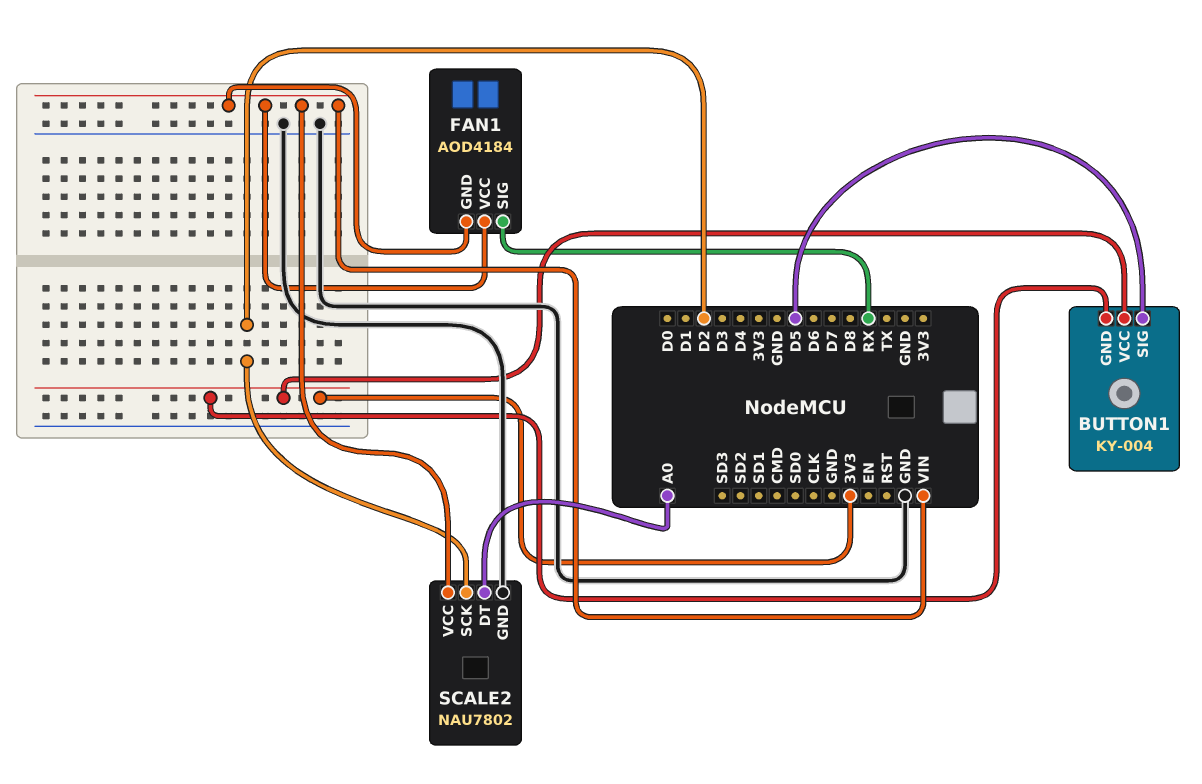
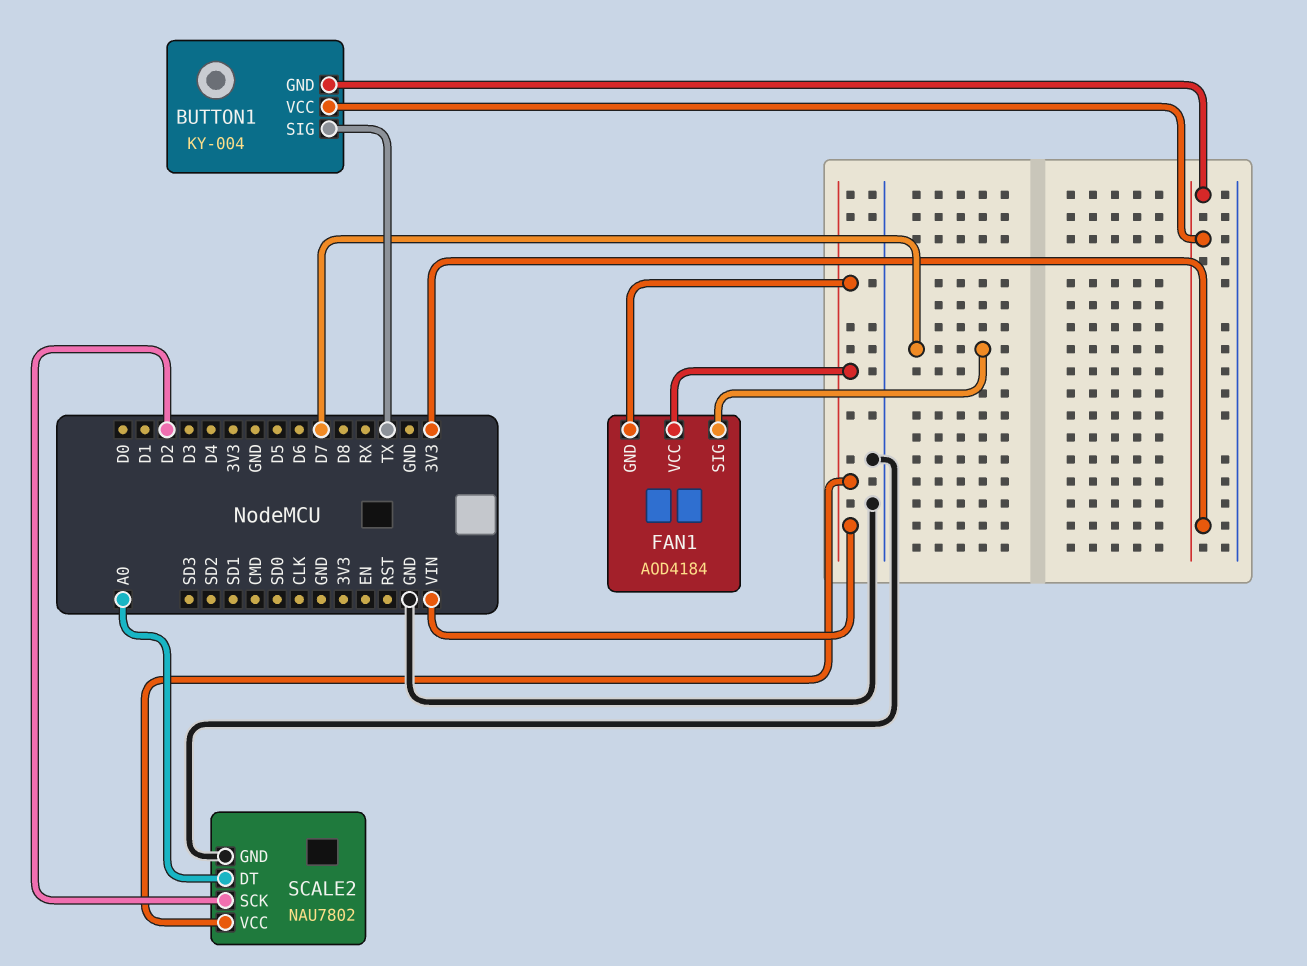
BUTTON1 pin SIG: D5 -> TX
FAN1 pin SIG: RX -> D7

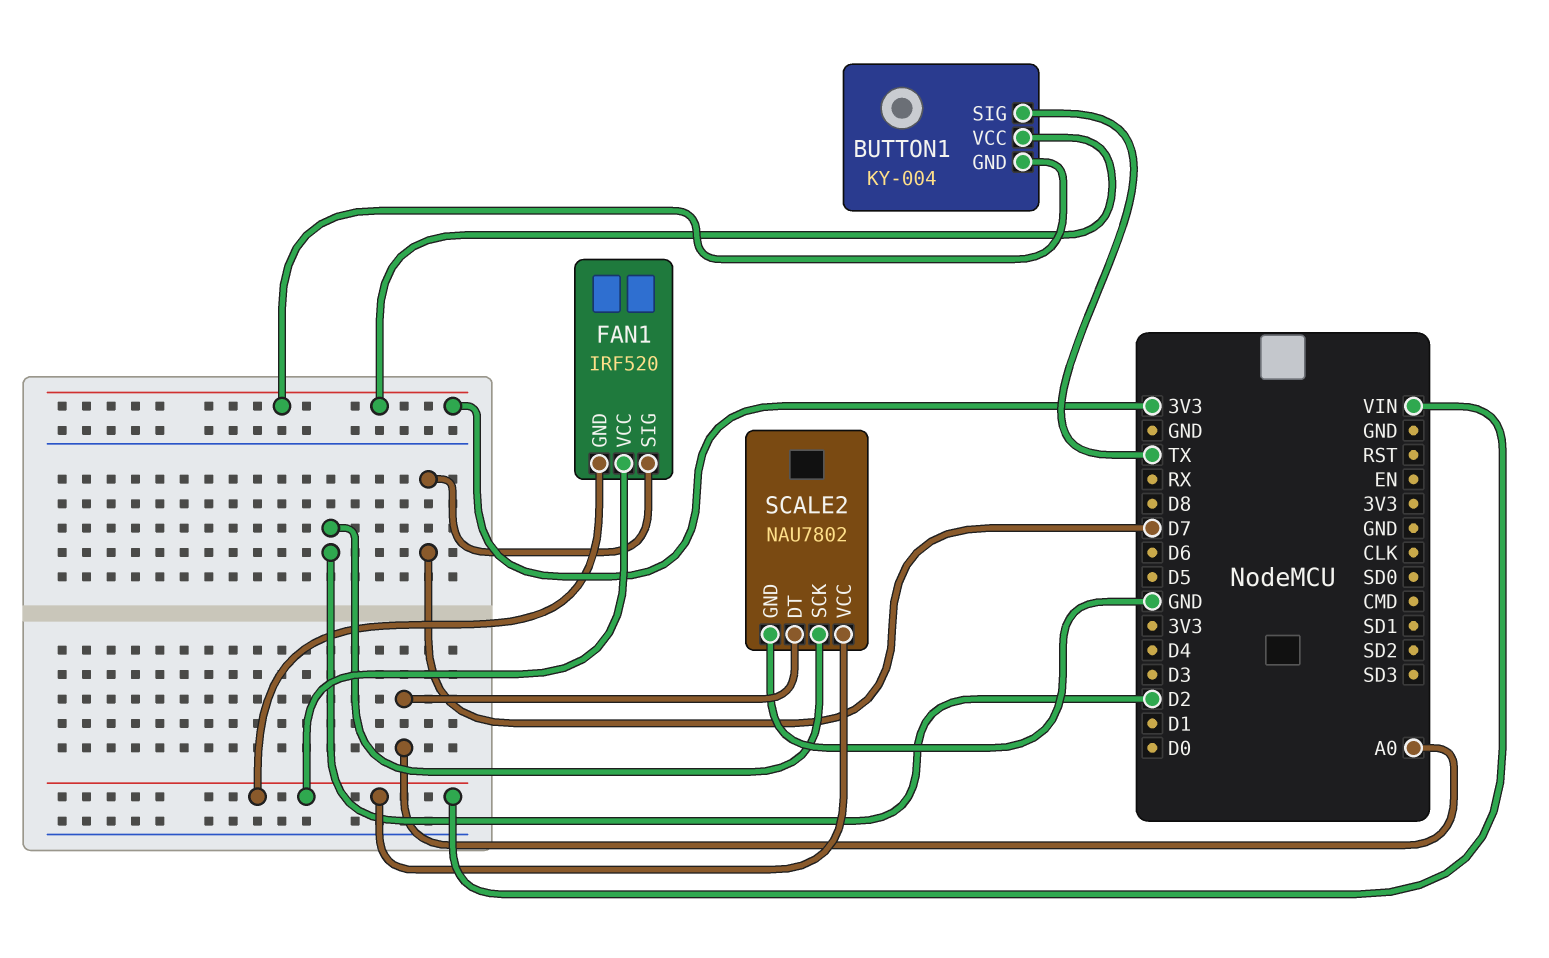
FAN1: AOD4184 -> IRF520

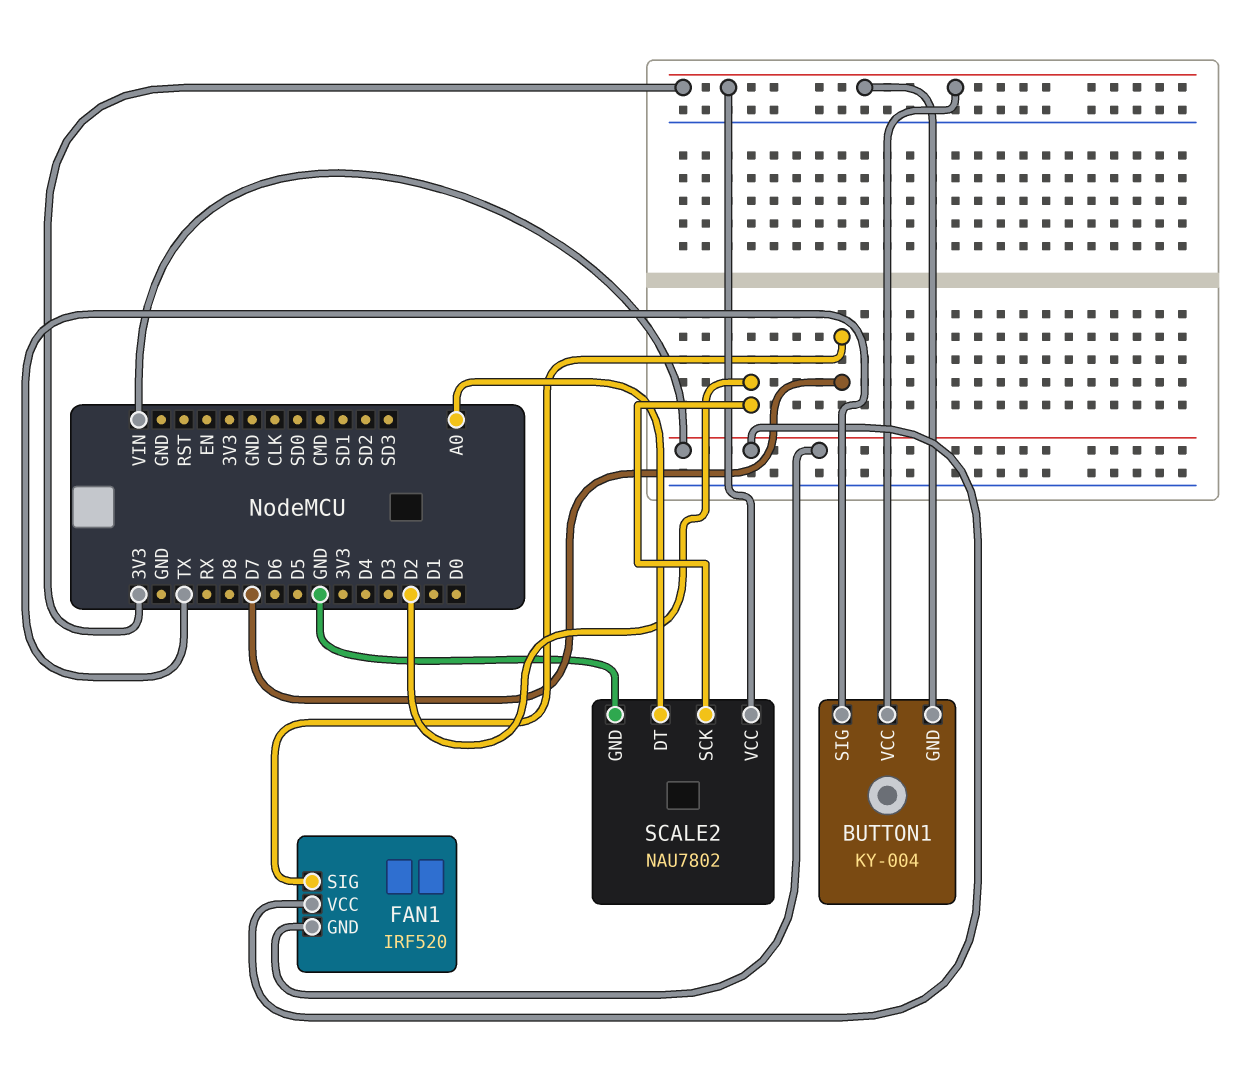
SCALE2 pin VCC: VIN -> 3V3

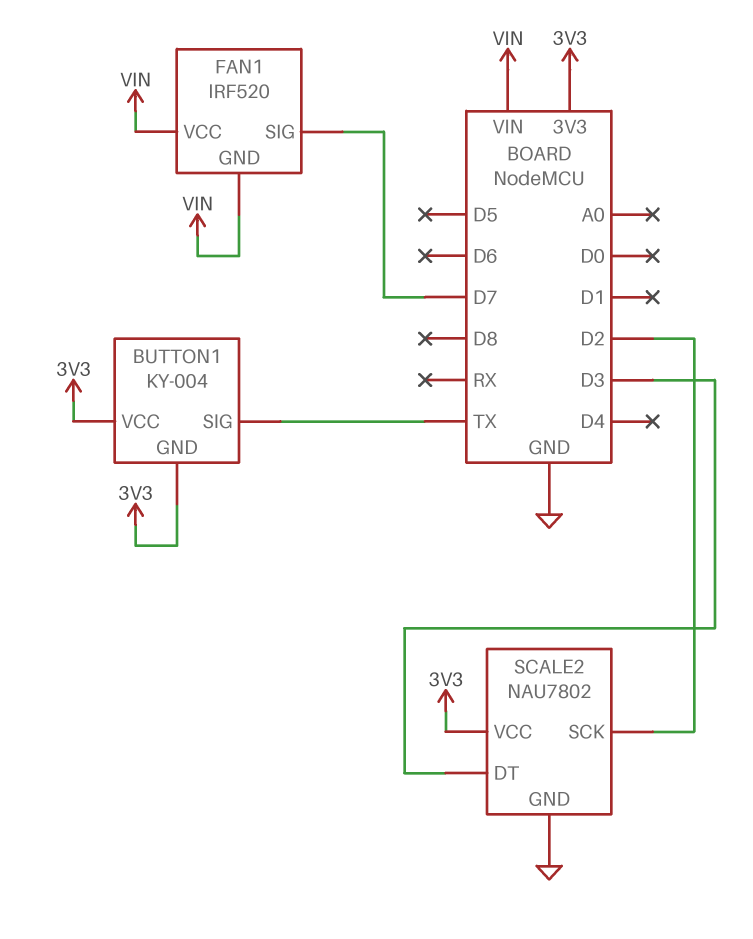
SCALE2 pin DT: A0 -> D3

